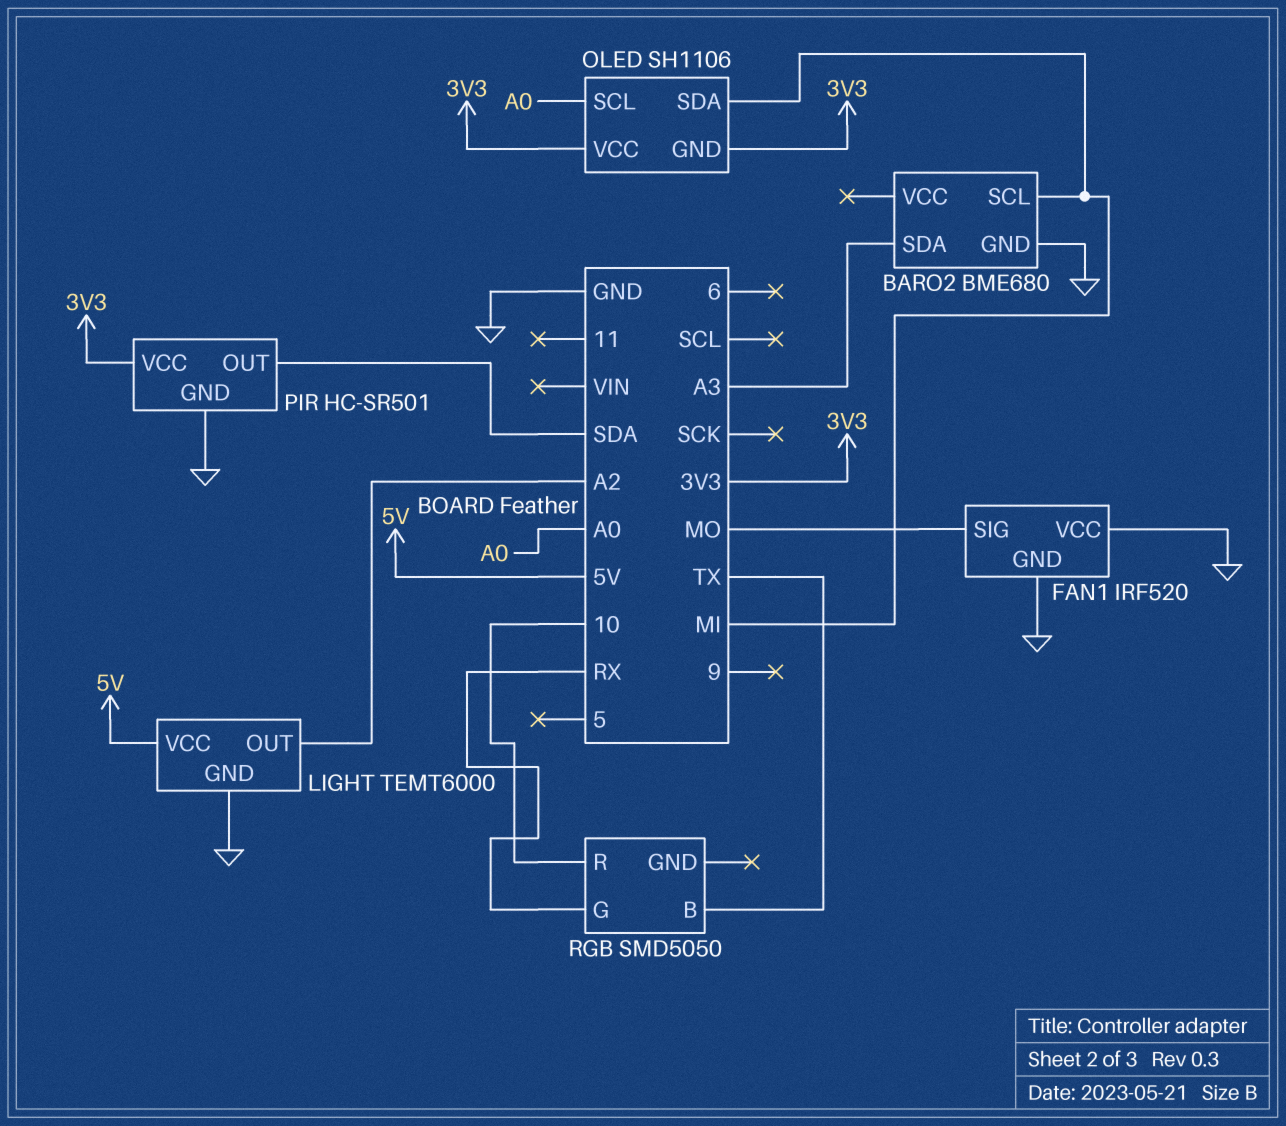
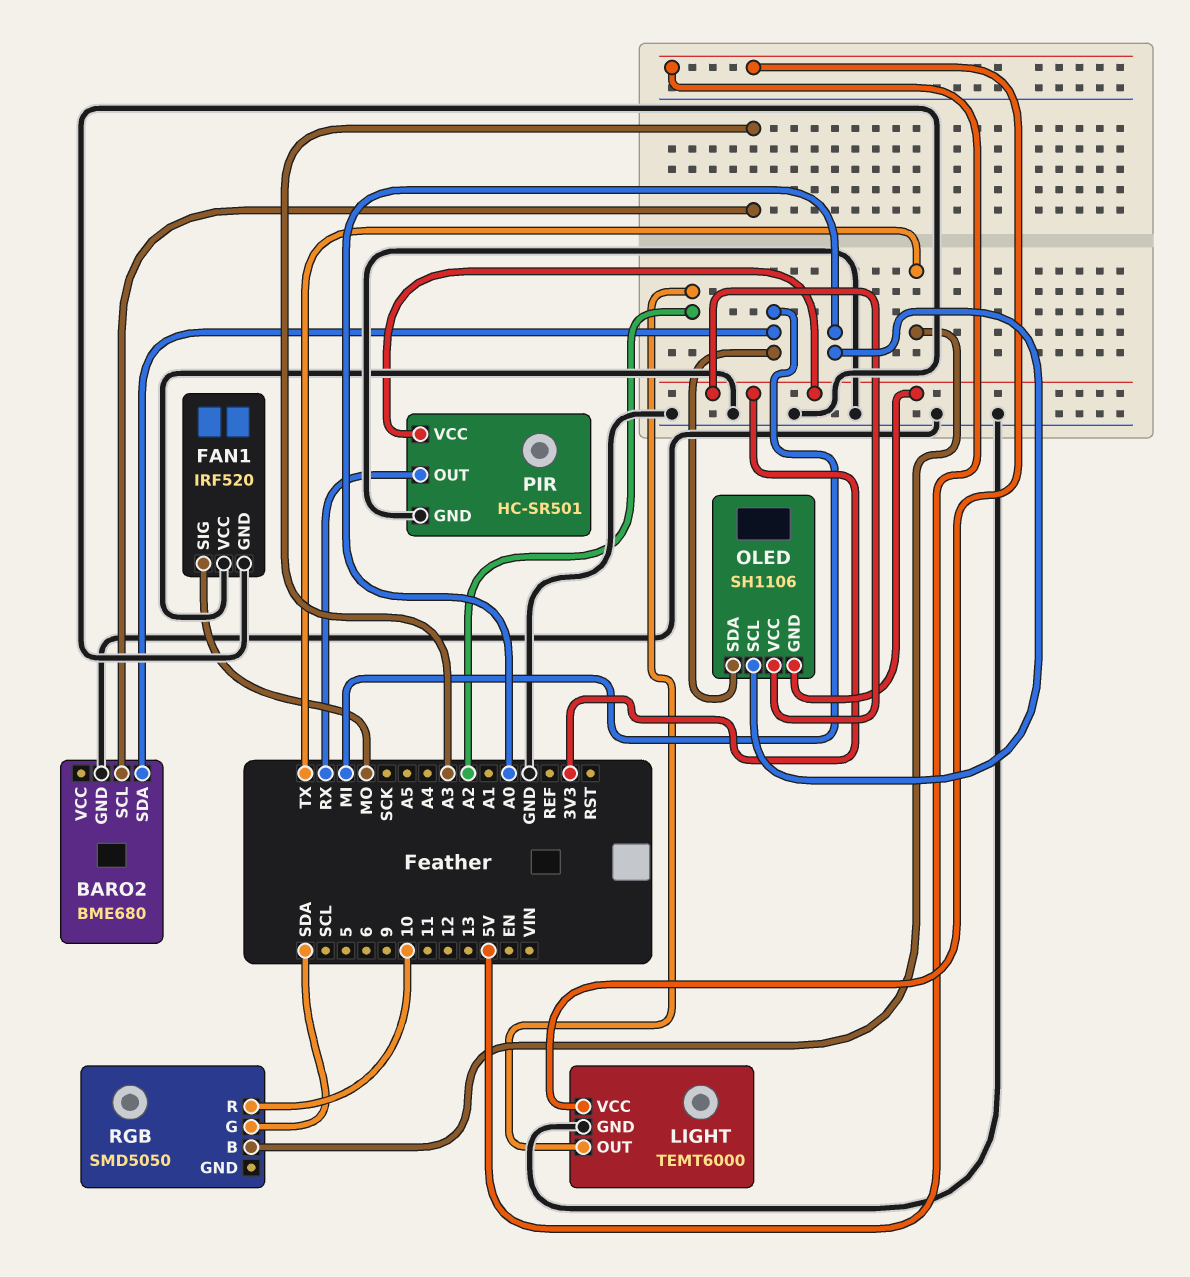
BARO2 pin SCL: MI -> A3
BARO2 pin SDA: A3 -> MI
PIR pin OUT: SDA -> RX
RGB pin G: RX -> SDA

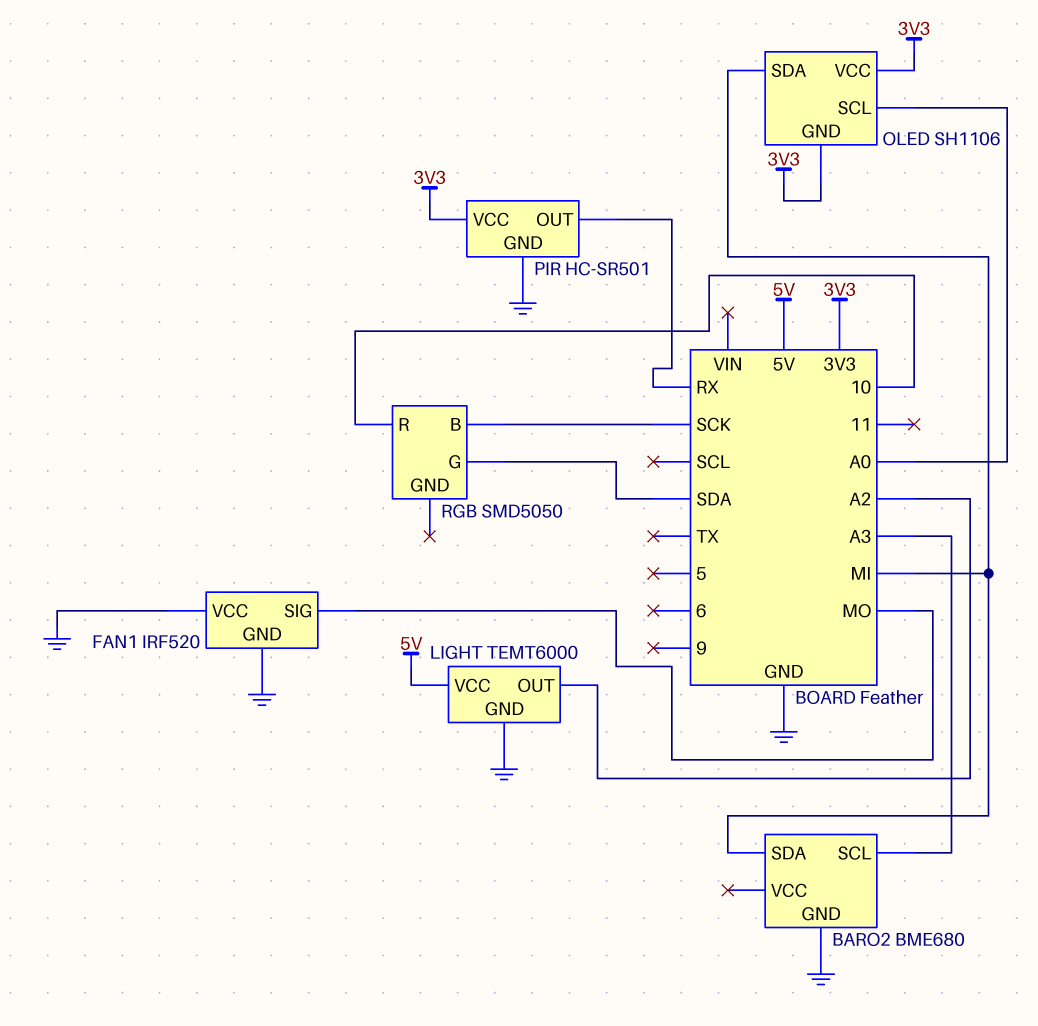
RGB pin B: TX -> SCK

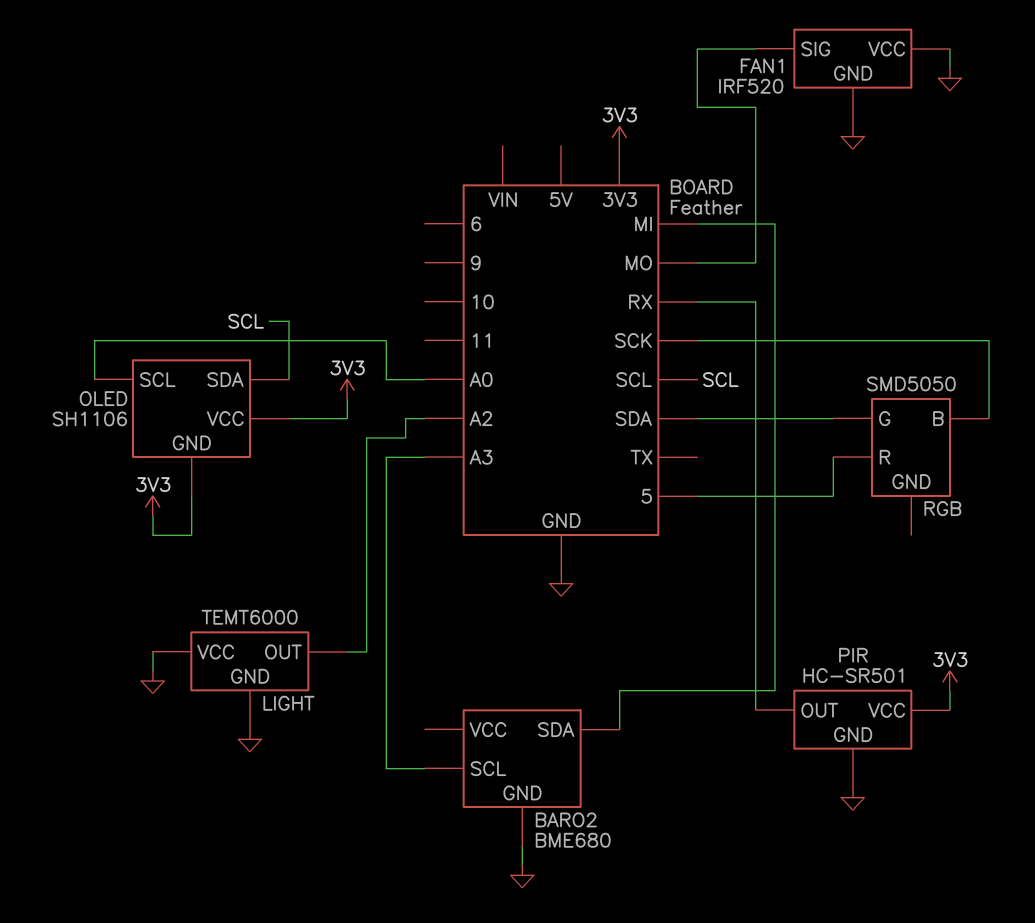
LIGHT pin VCC: 5V -> GND
OLED pin SDA: MI -> SCL
RGB pin R: 10 -> 5

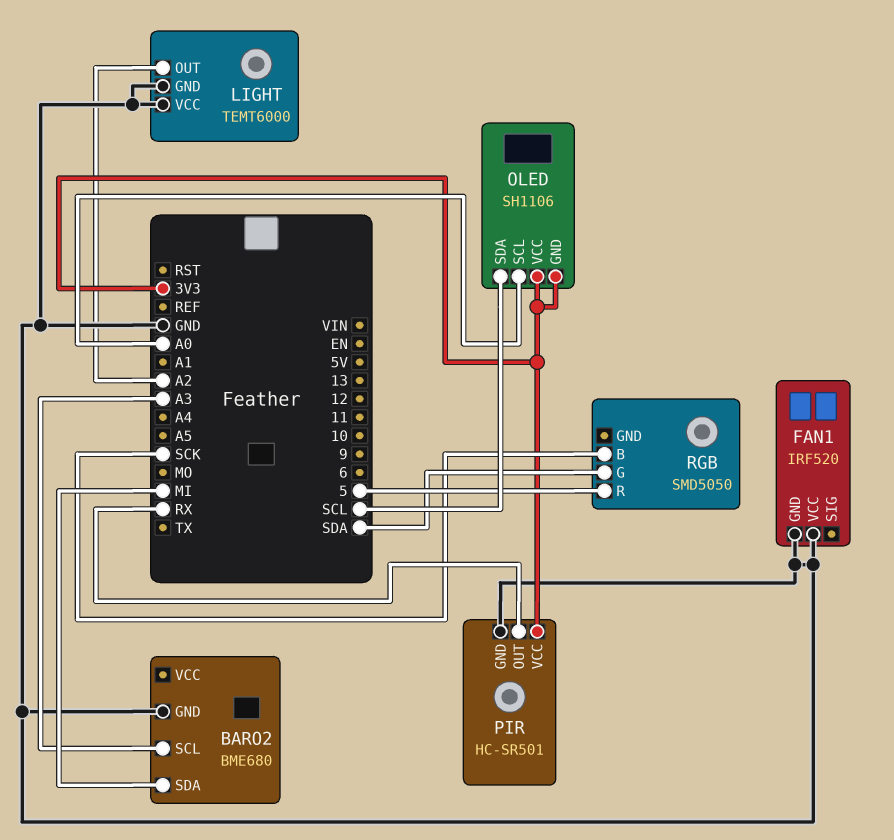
FAN1 pin SIG: MO -> none

